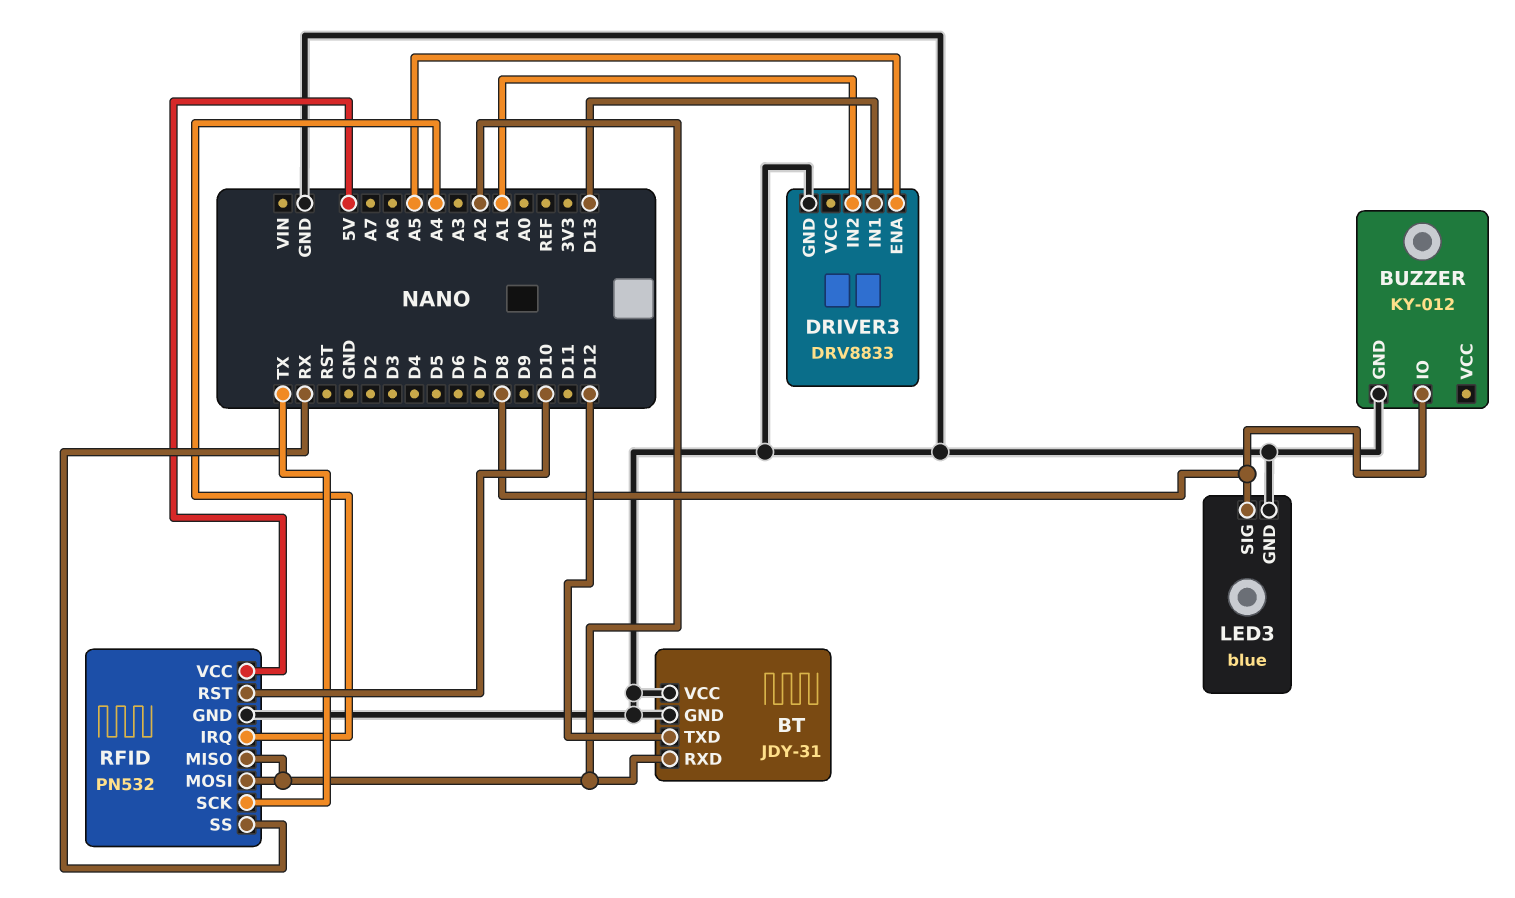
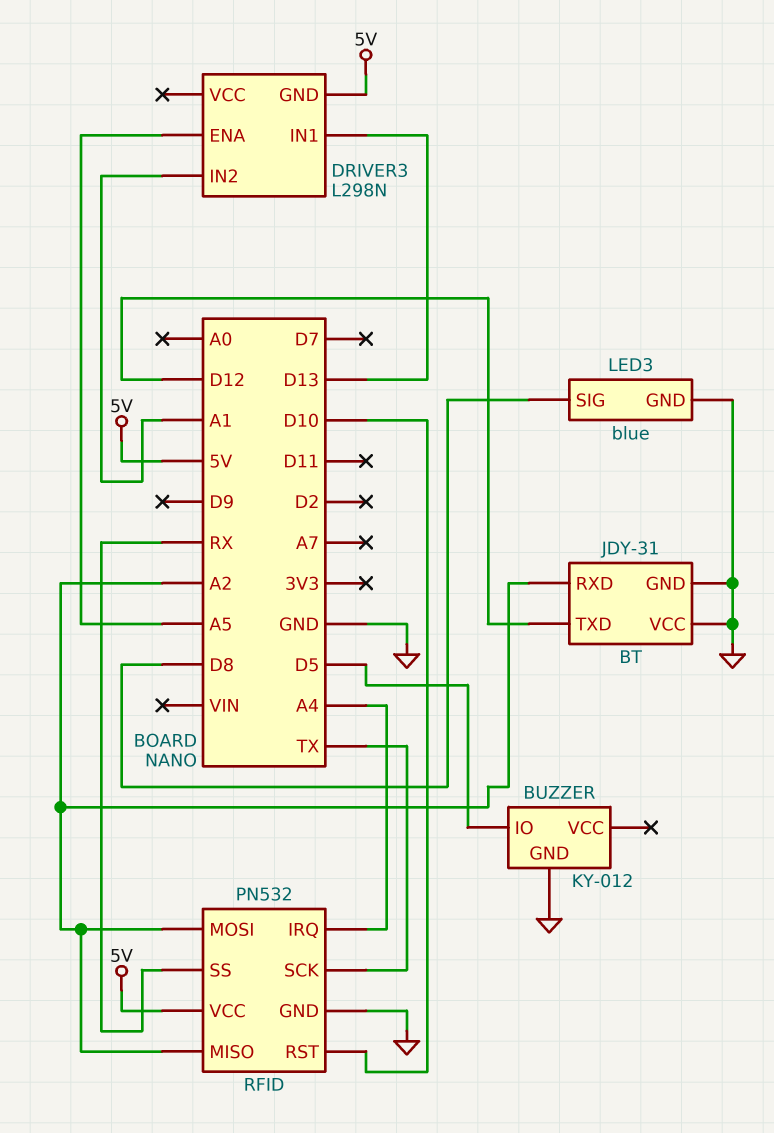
BUZZER pin IO: D8 -> D5
DRIVER3: DRV8833 -> L298N
DRIVER3 pin GND: GND -> 5V

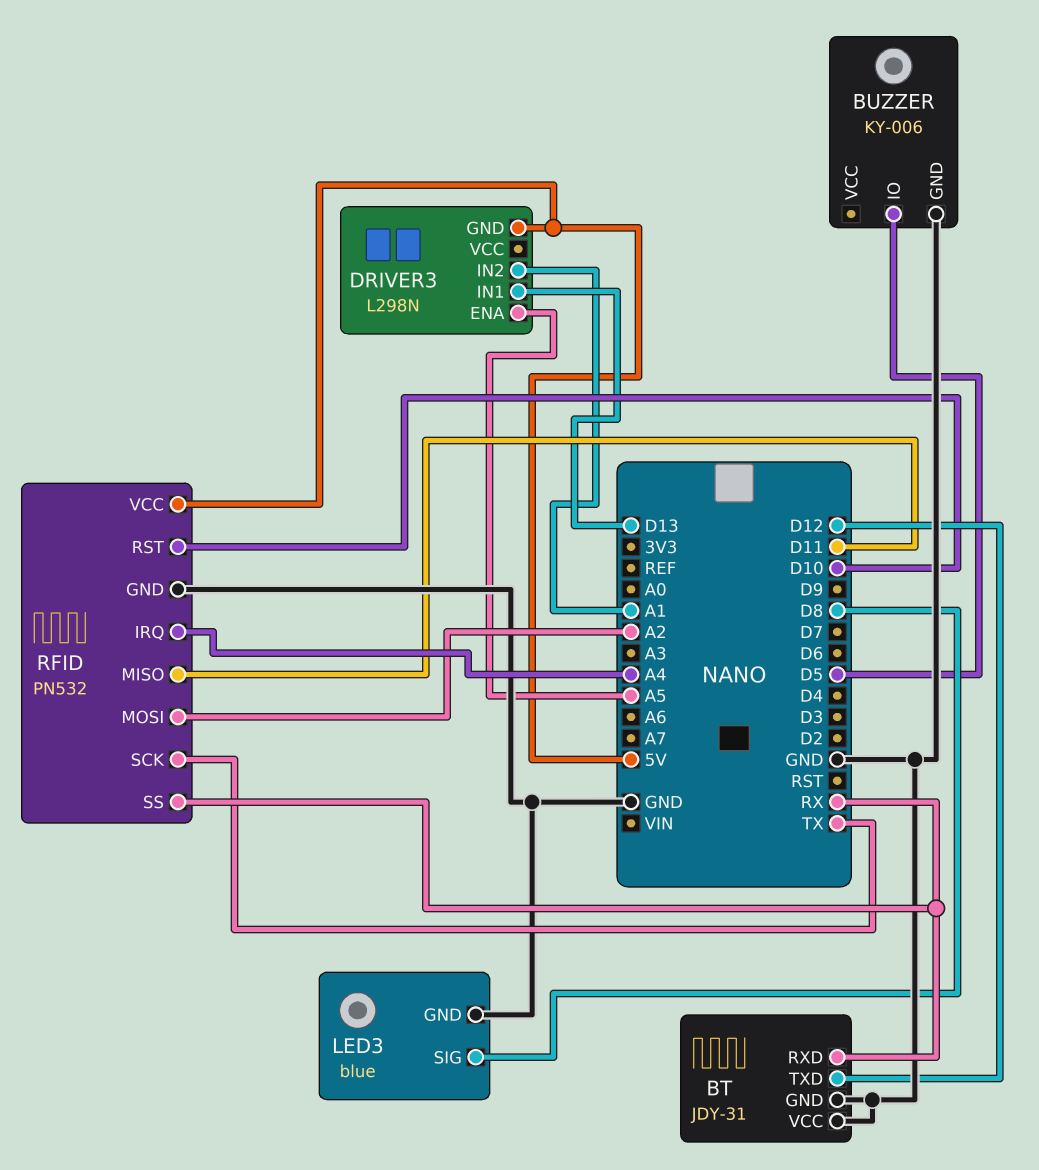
BT pin RXD: A2 -> RX
BUZZER: KY-012 -> KY-006
RFID pin MISO: A2 -> D11

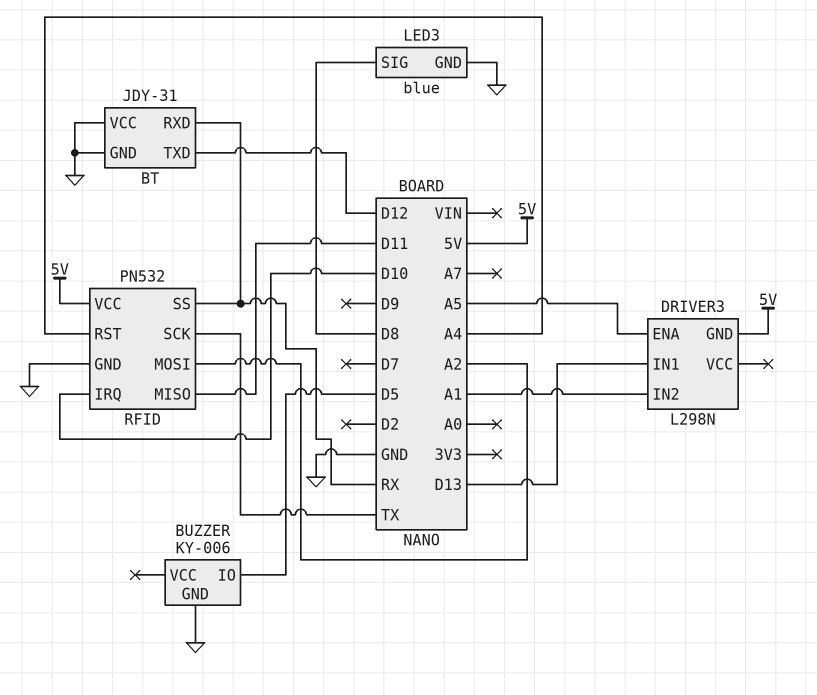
RFID pin IRQ: A4 -> D10
RFID pin RST: D10 -> A4

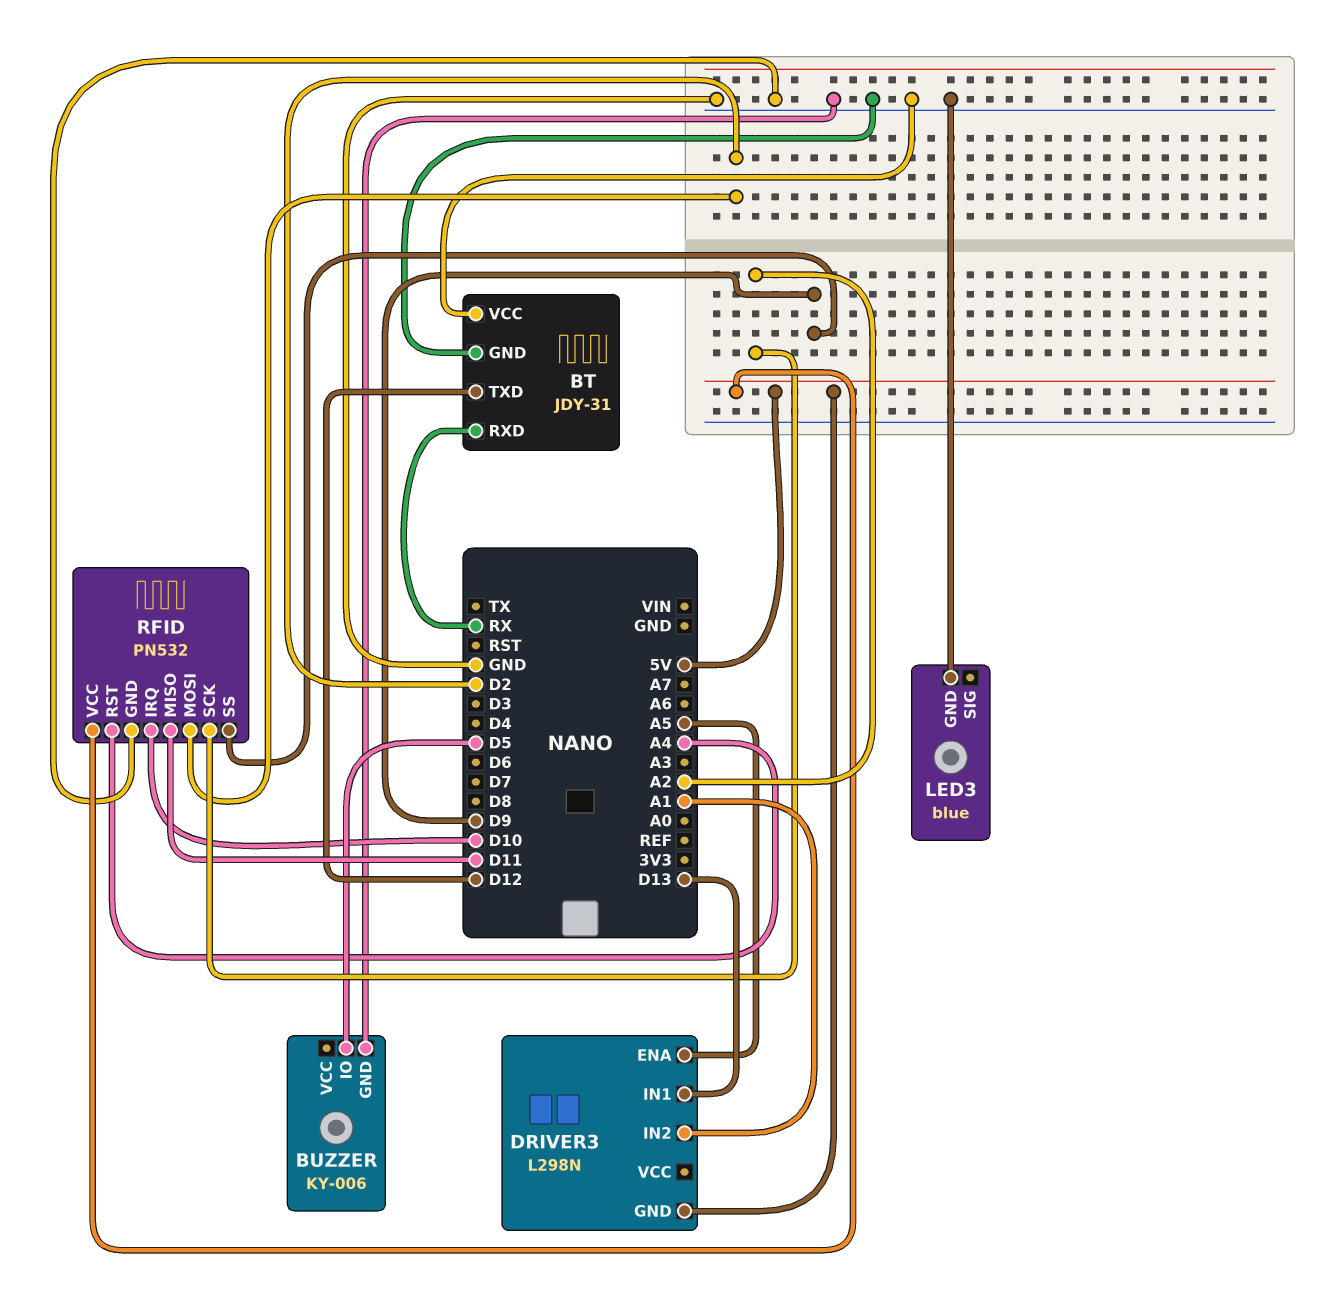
LED3 pin SIG: D8 -> none
RFID pin MOSI: A2 -> D2
RFID pin SCK: TX -> A2
RFID pin SS: RX -> D9

